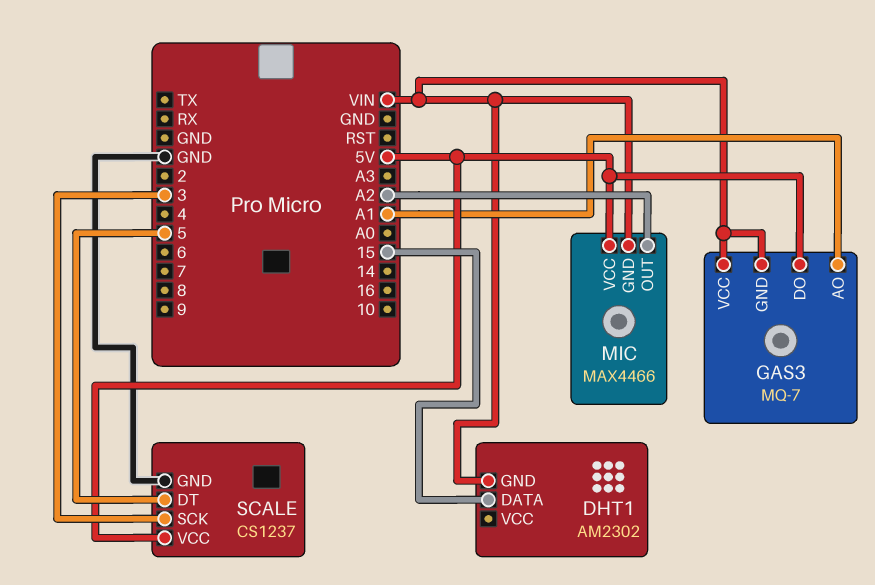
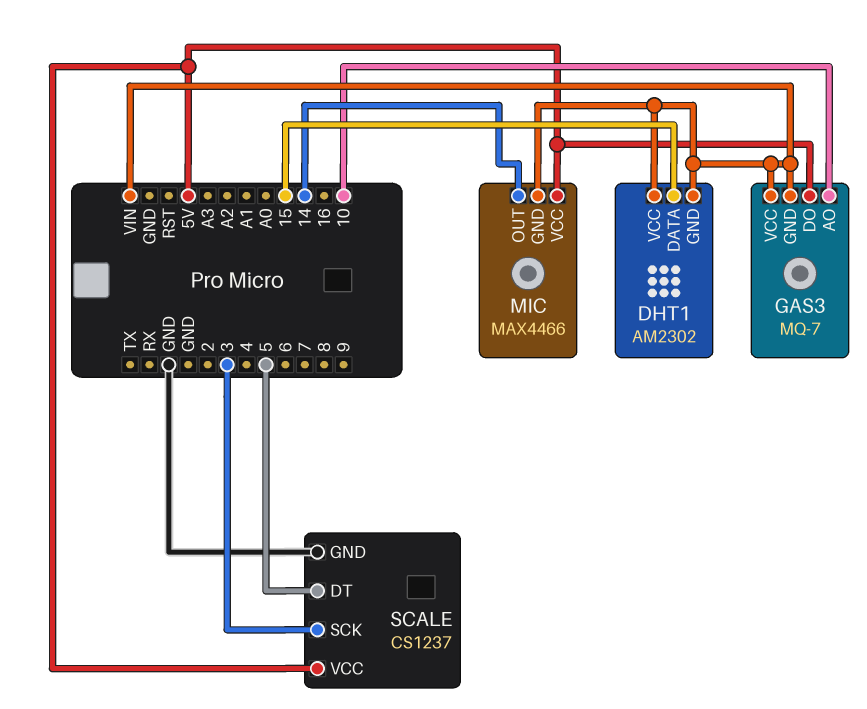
DHT1 pin VCC: none -> VIN
GAS3 pin AO: A1 -> 10
MIC pin OUT: A2 -> 14

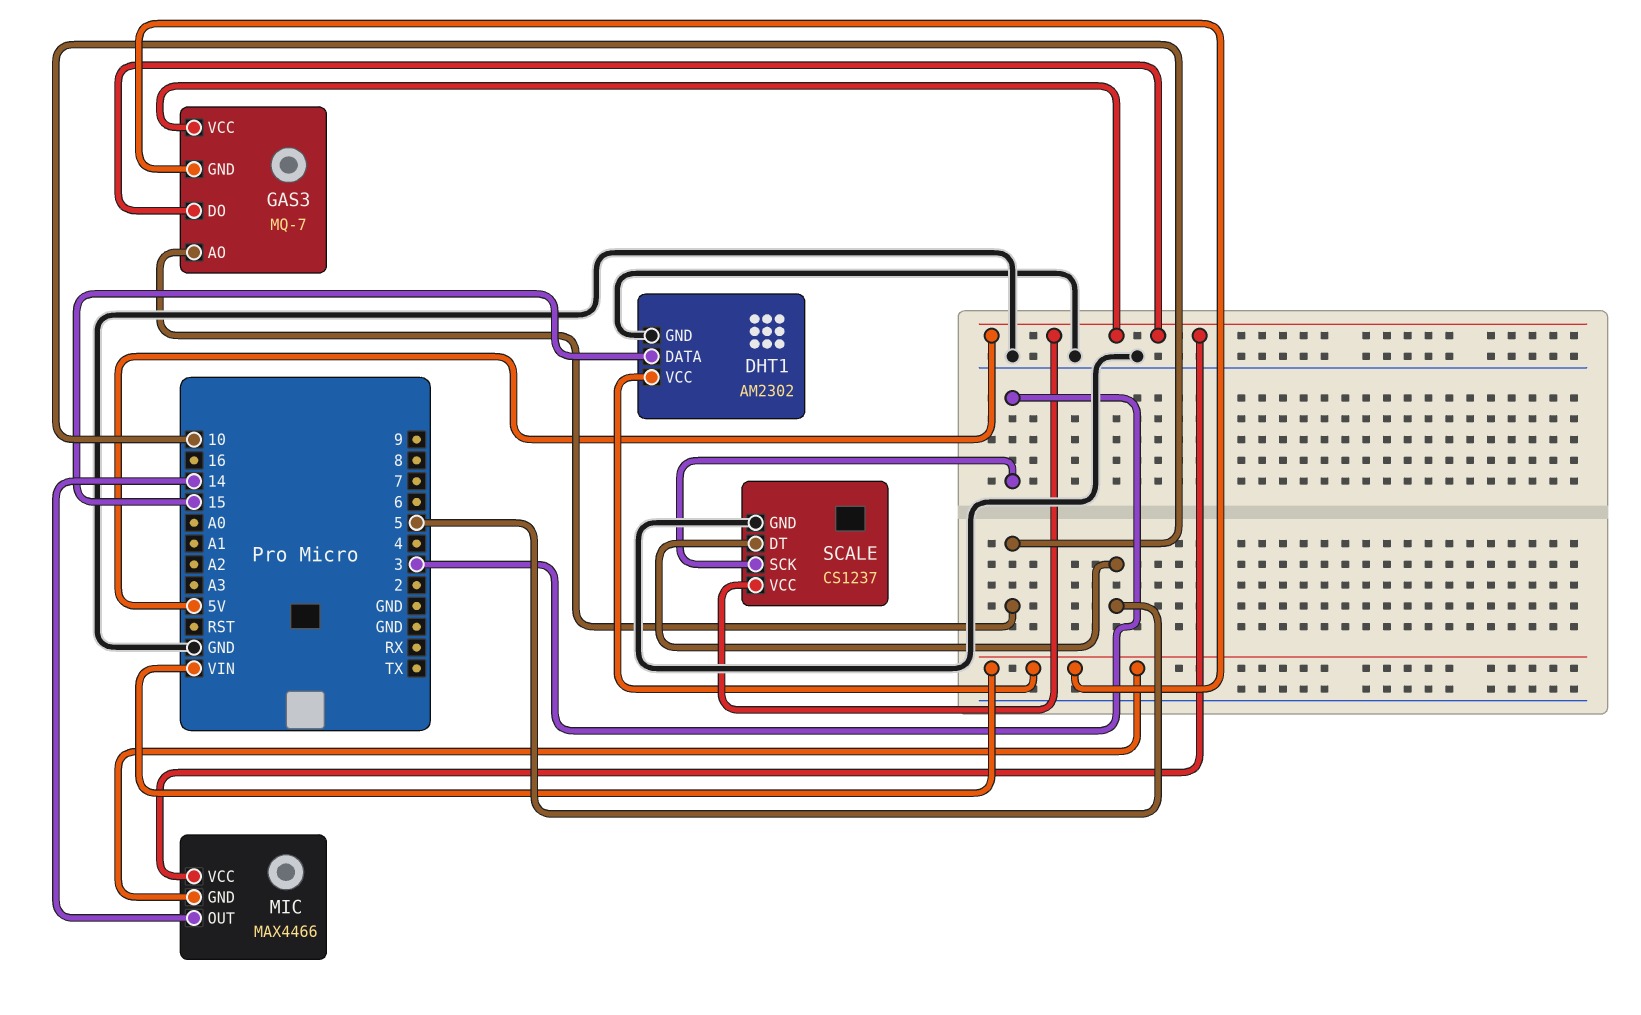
DHT1 pin GND: VIN -> GND
GAS3 pin VCC: VIN -> 5V

